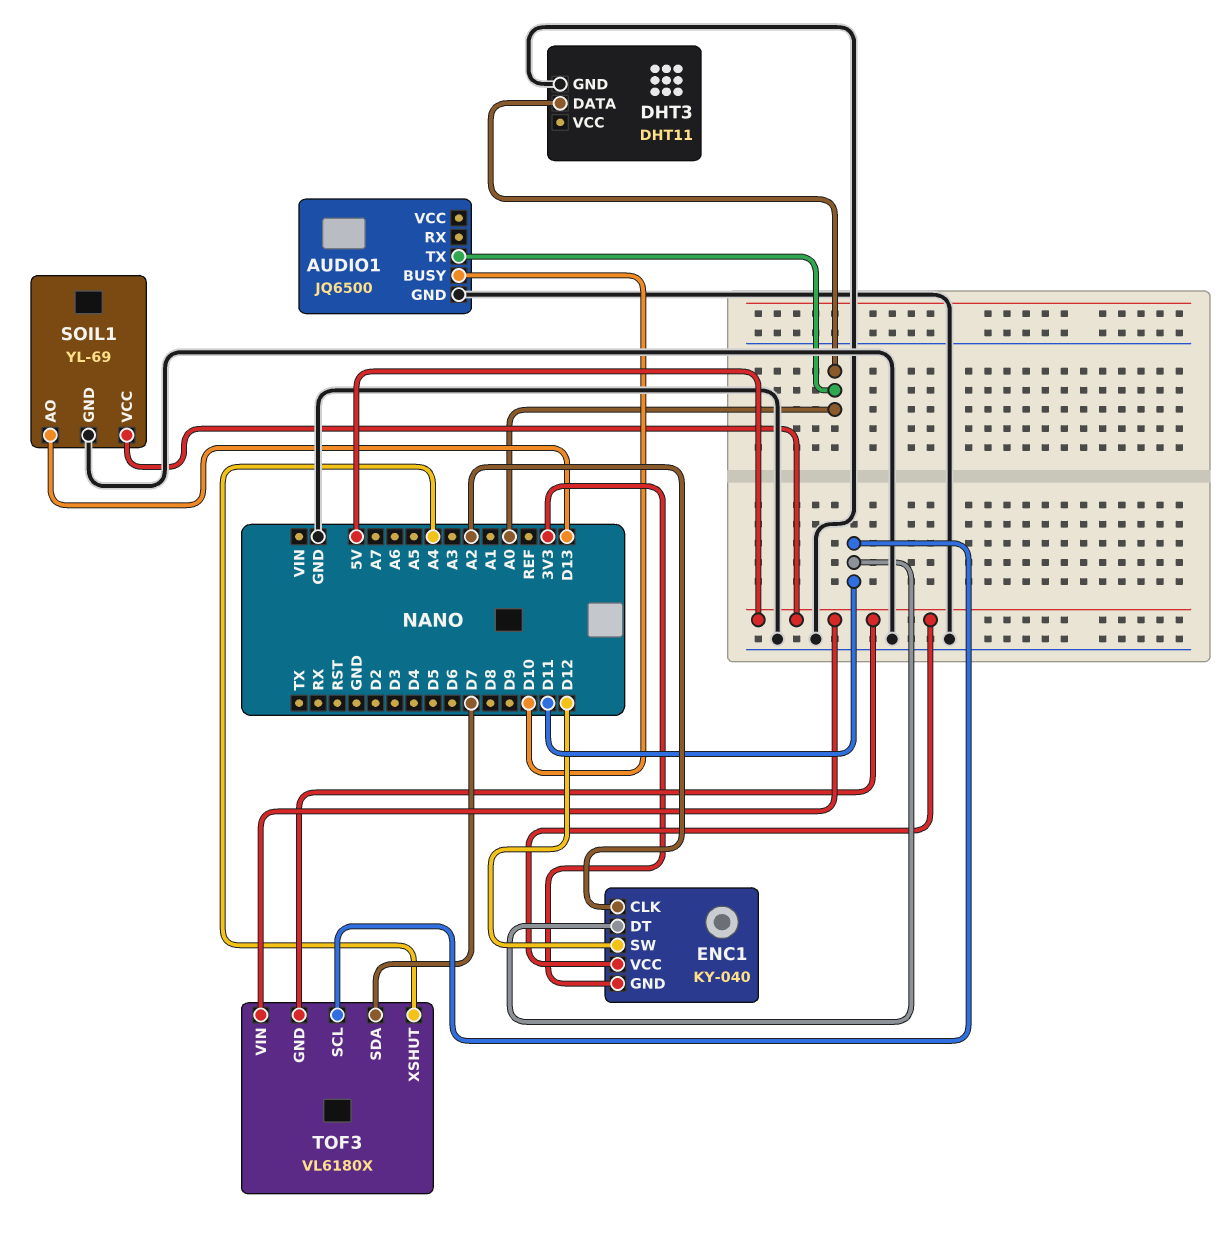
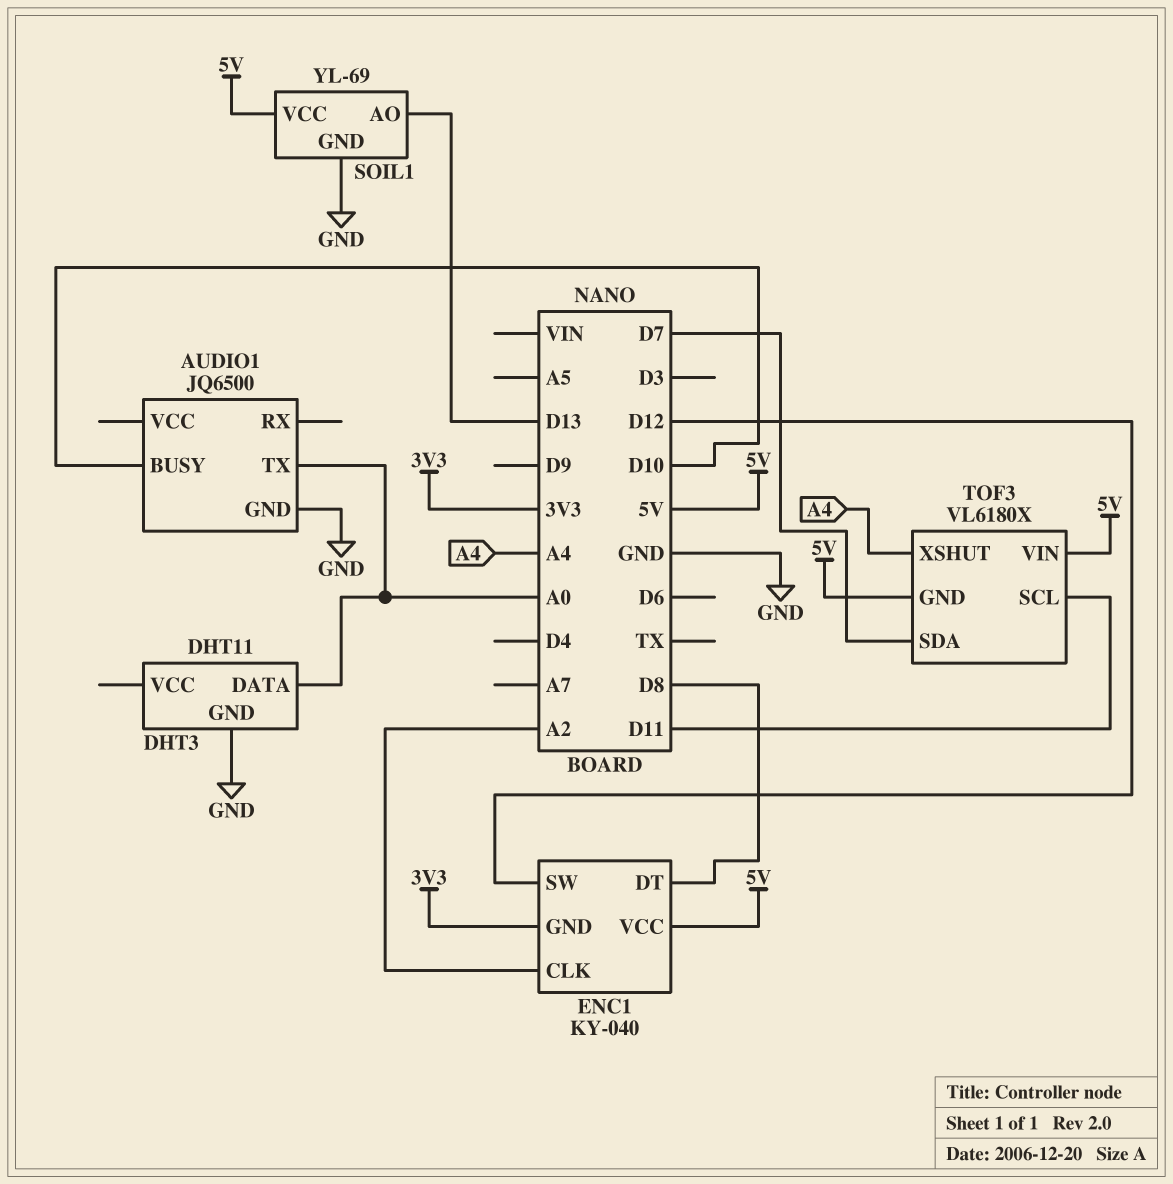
ENC1 pin DT: D11 -> D8

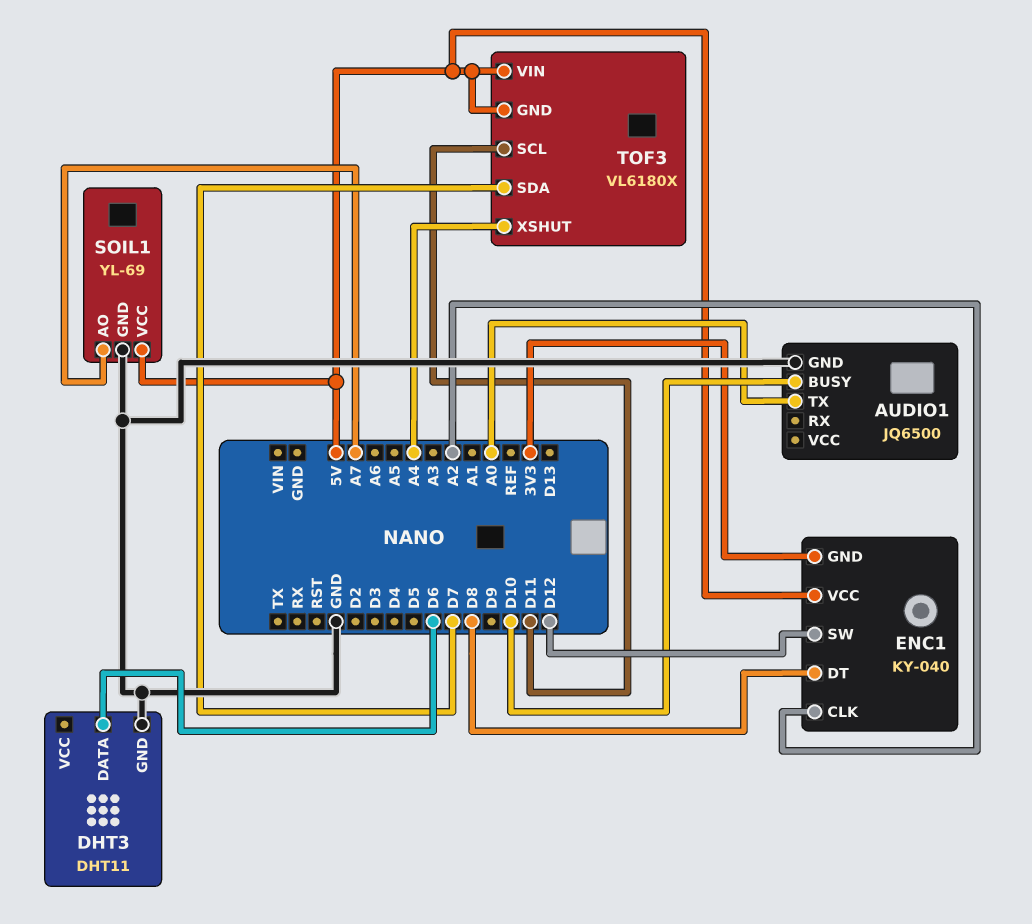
DHT3 pin DATA: A0 -> D6
SOIL1 pin AO: D13 -> A7

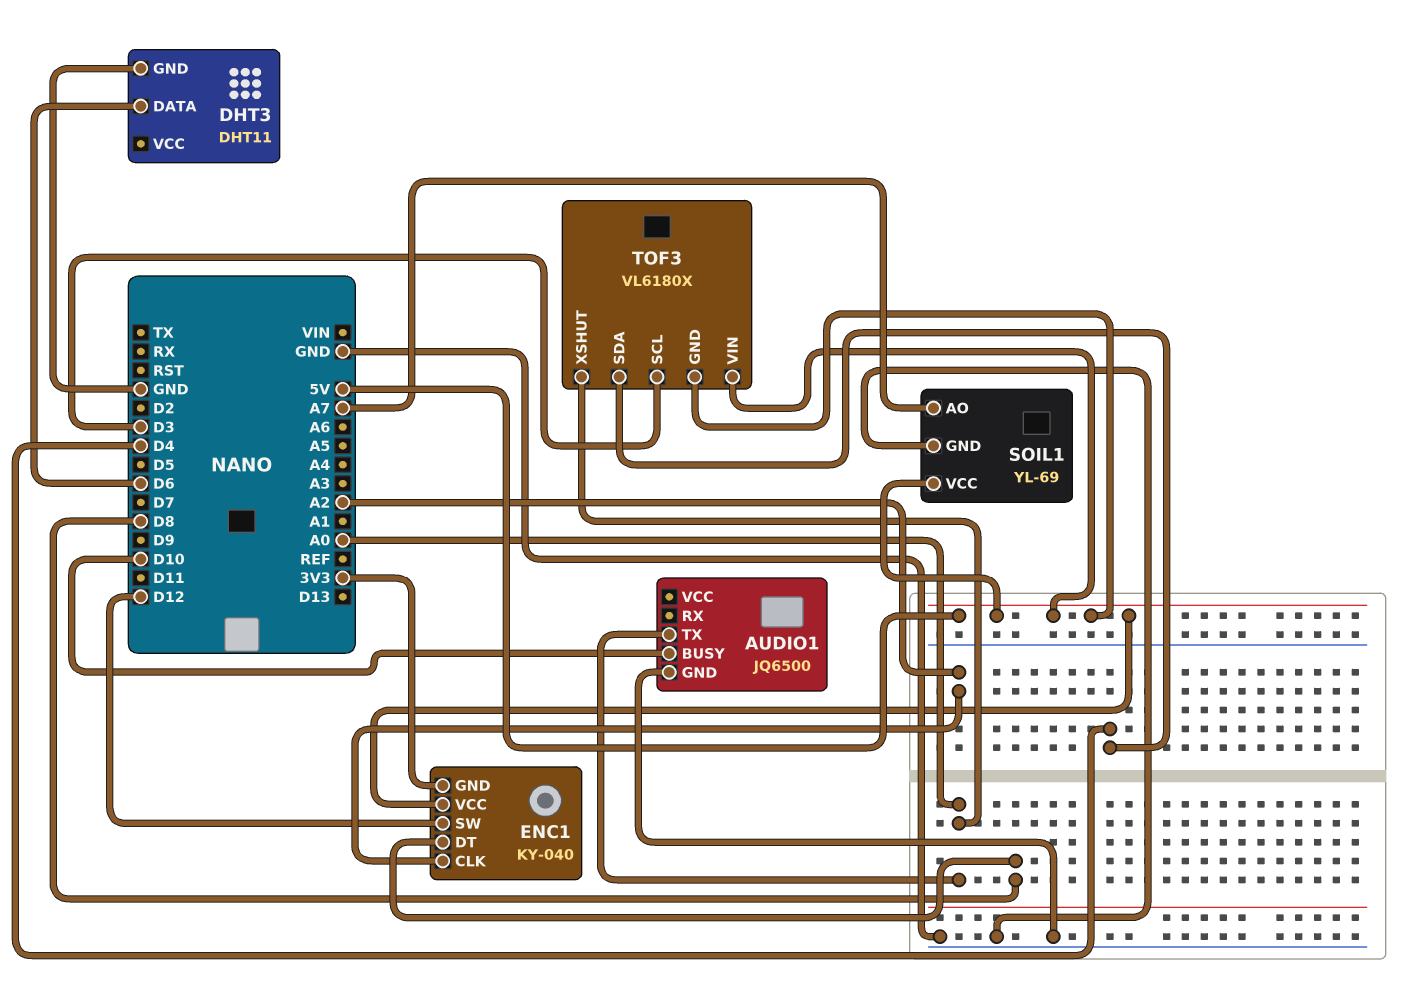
TOF3 pin SCL: D11 -> D3
TOF3 pin SDA: D7 -> D4
TOF3 pin XSHUT: A4 -> A0

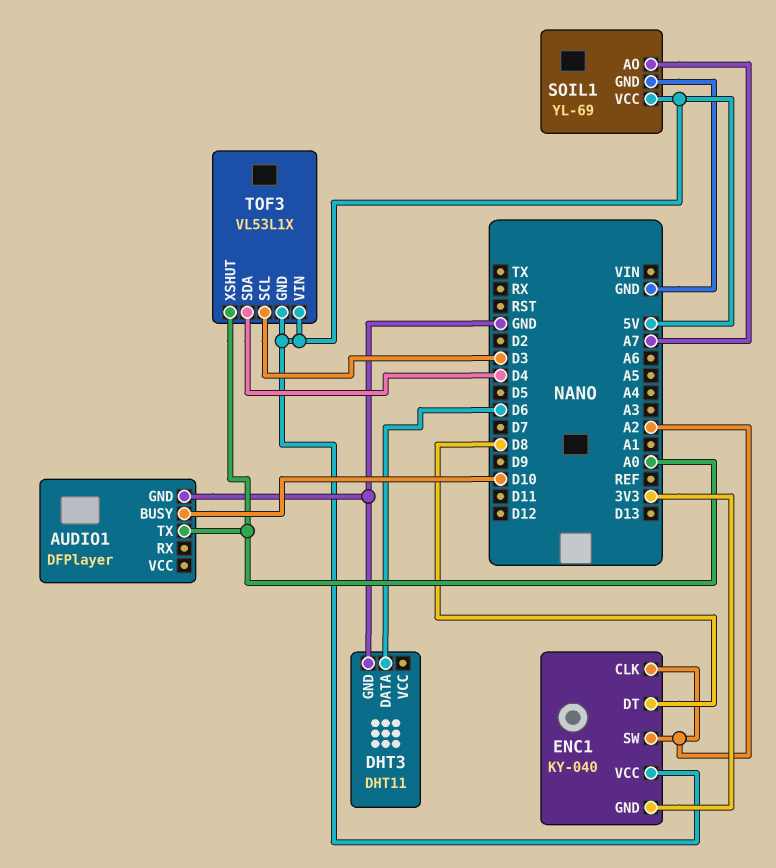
AUDIO1: JQ6500 -> DFPlayer
ENC1 pin SW: D12 -> A2
TOF3: VL6180X -> VL53L1X

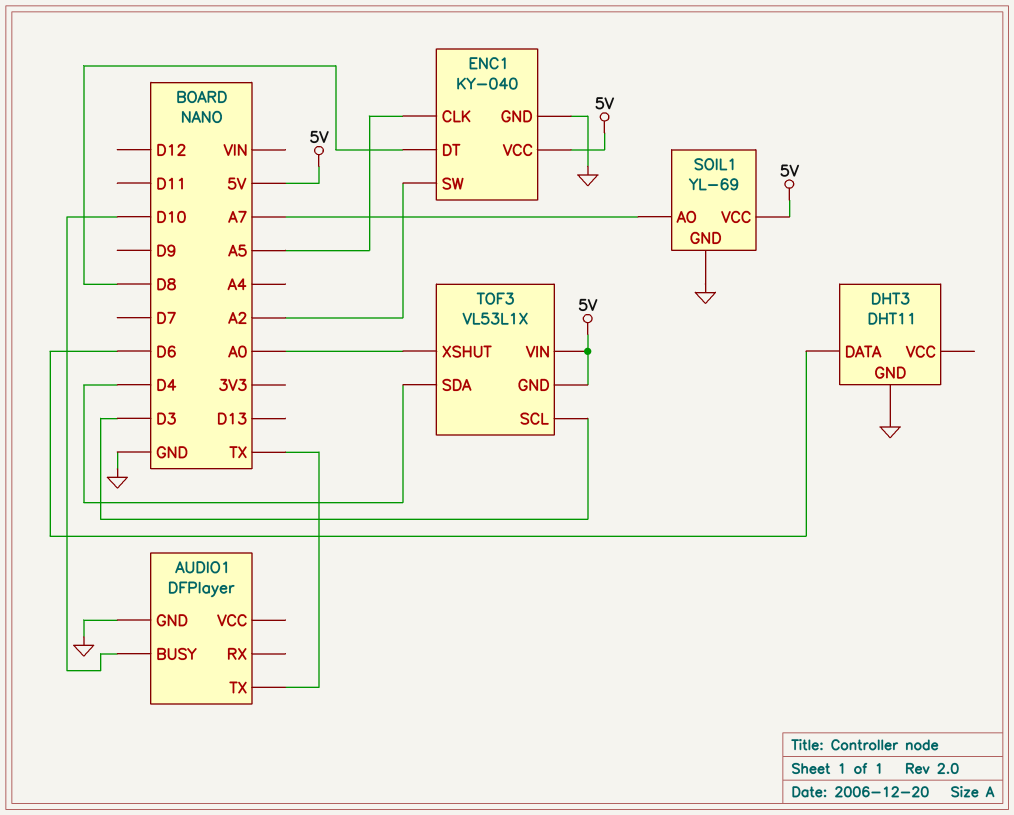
AUDIO1 pin TX: A0 -> TX
ENC1 pin CLK: A2 -> A5
ENC1 pin GND: 3V3 -> GND

